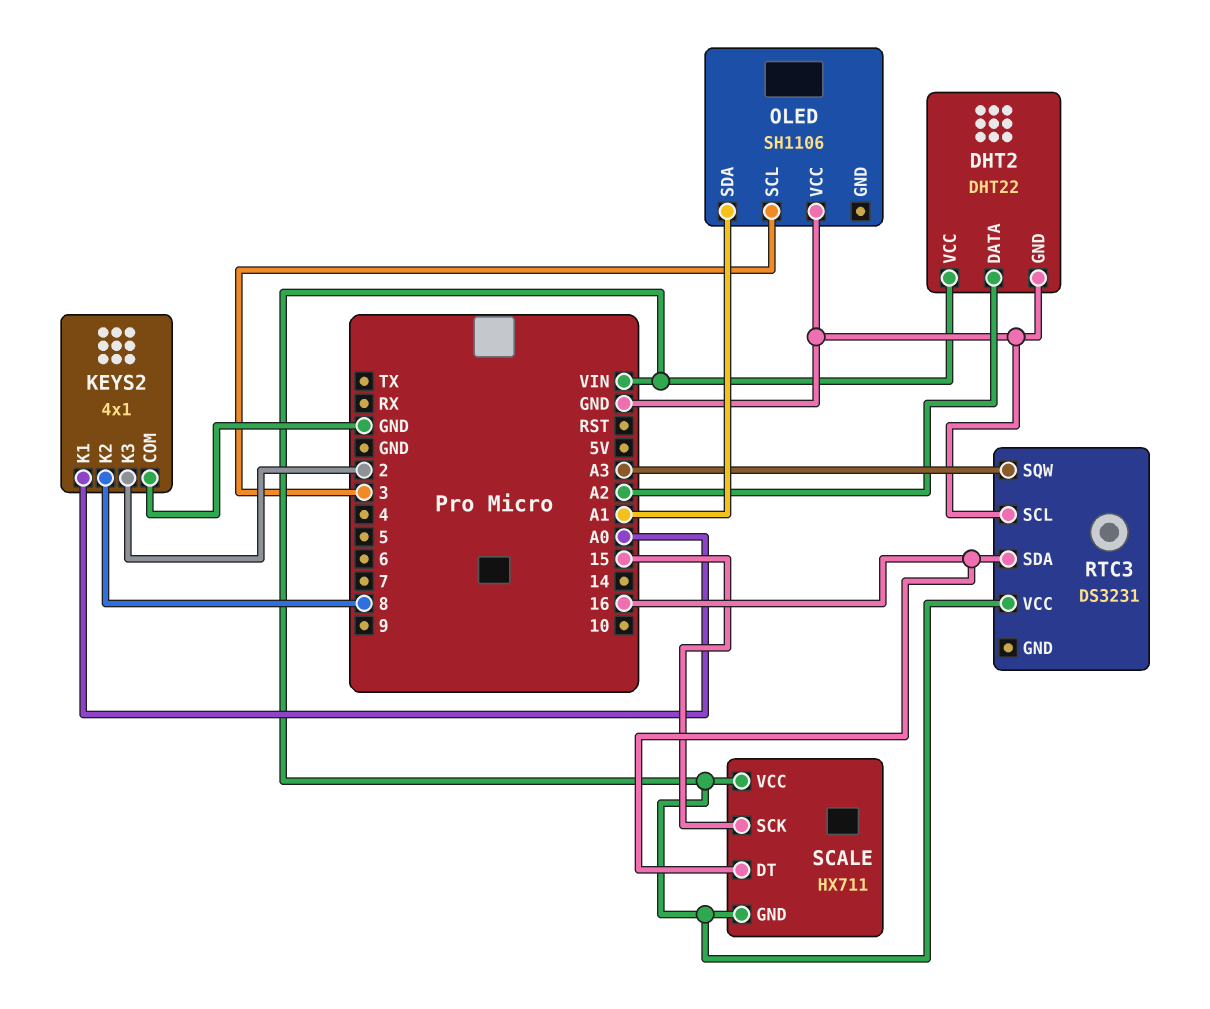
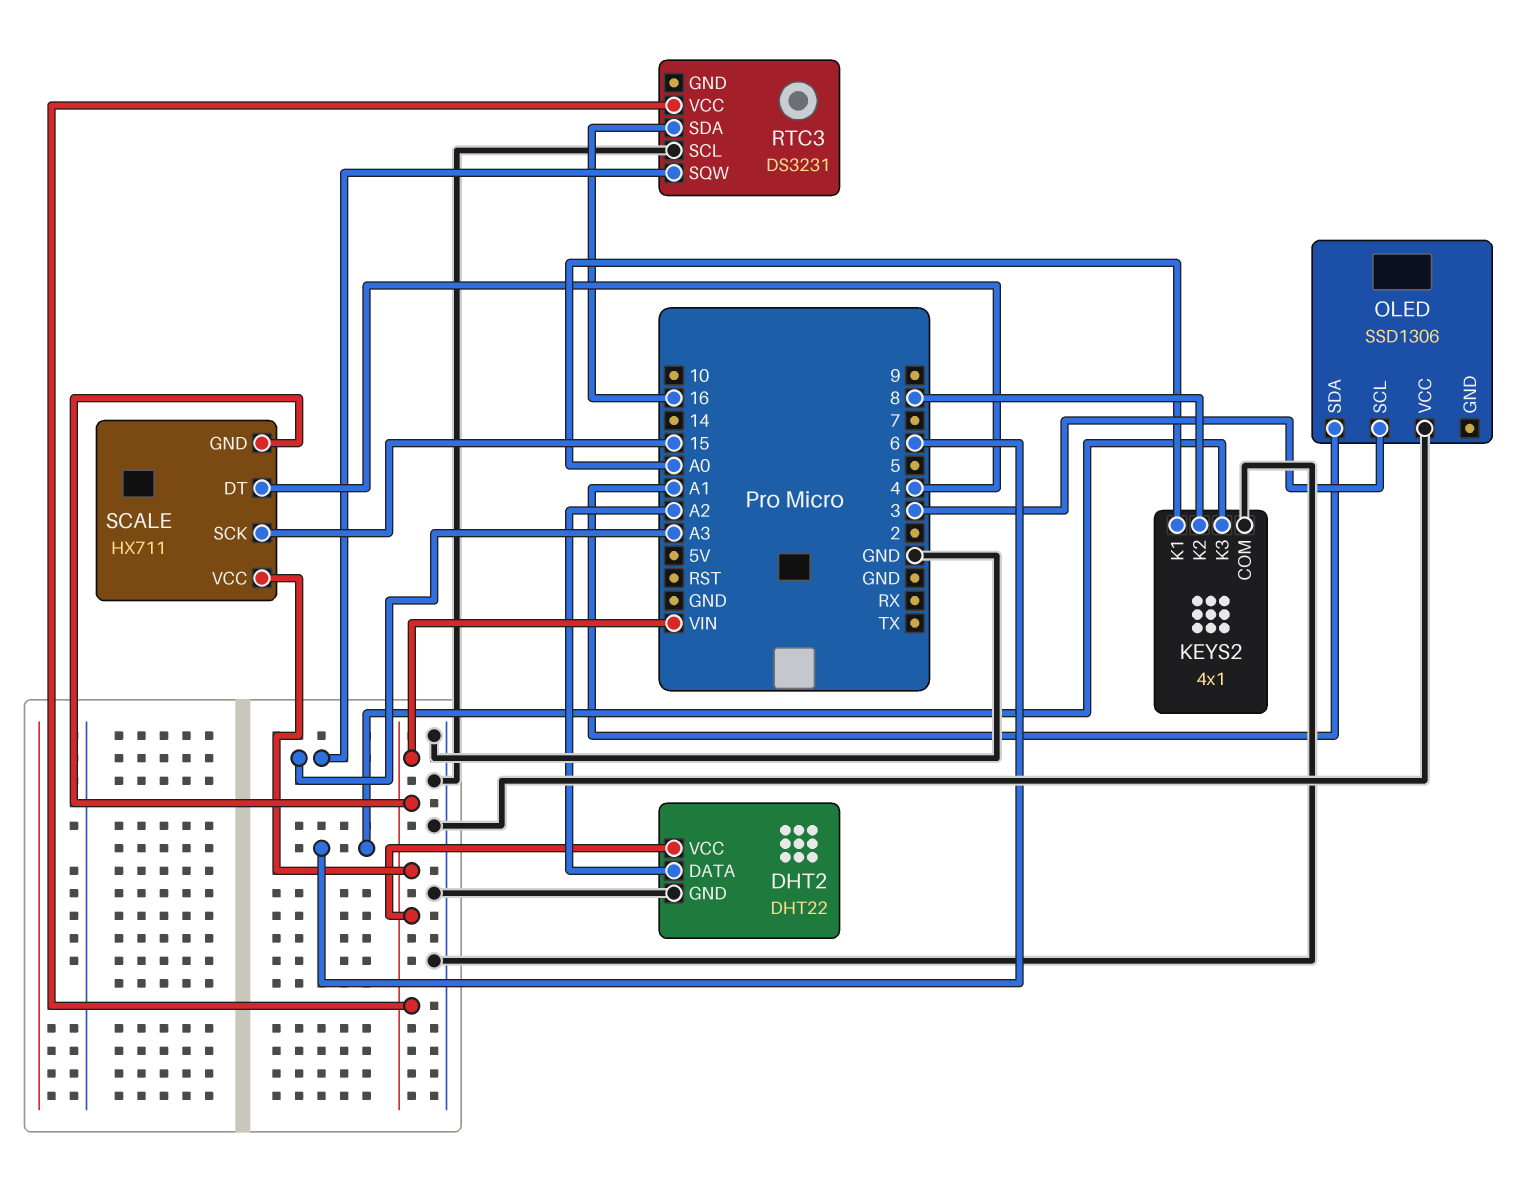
KEYS2 pin K3: 2 -> 6
OLED: SH1106 -> SSD1306
SCALE pin DT: 16 -> 4

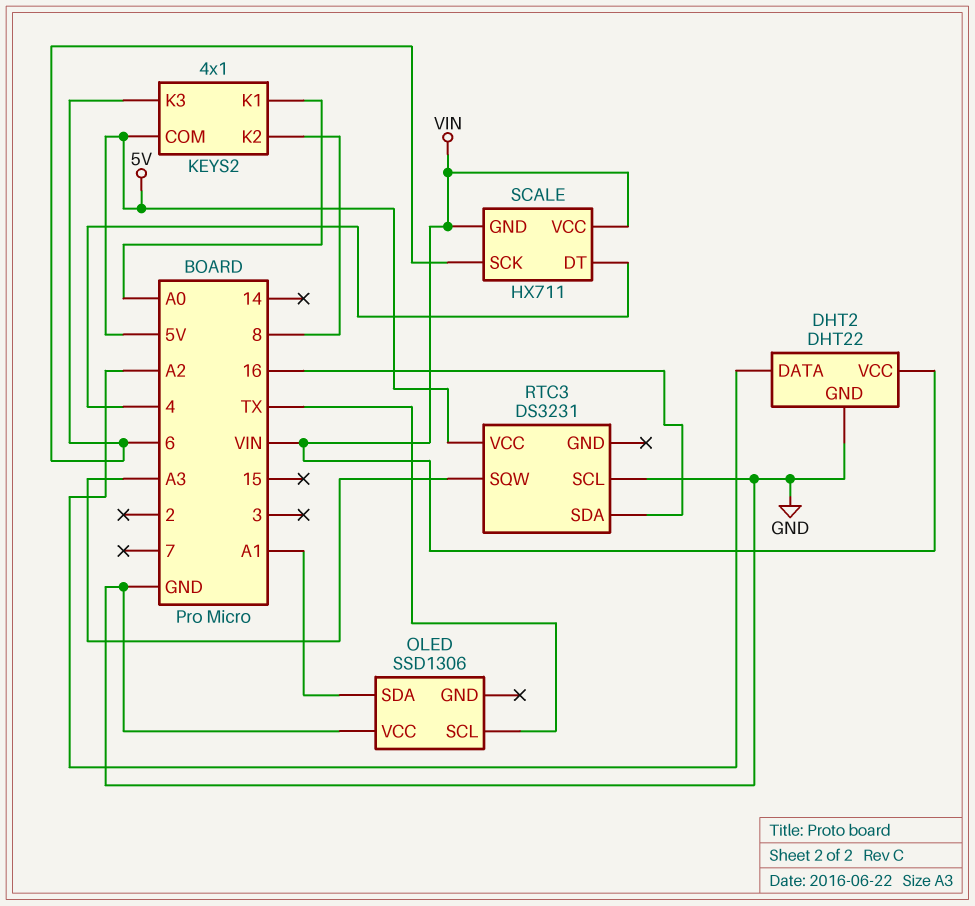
KEYS2 pin COM: GND -> 5V
OLED pin SCL: 3 -> TX
RTC3 pin VCC: VIN -> 5V
SCALE pin SCK: 15 -> 6

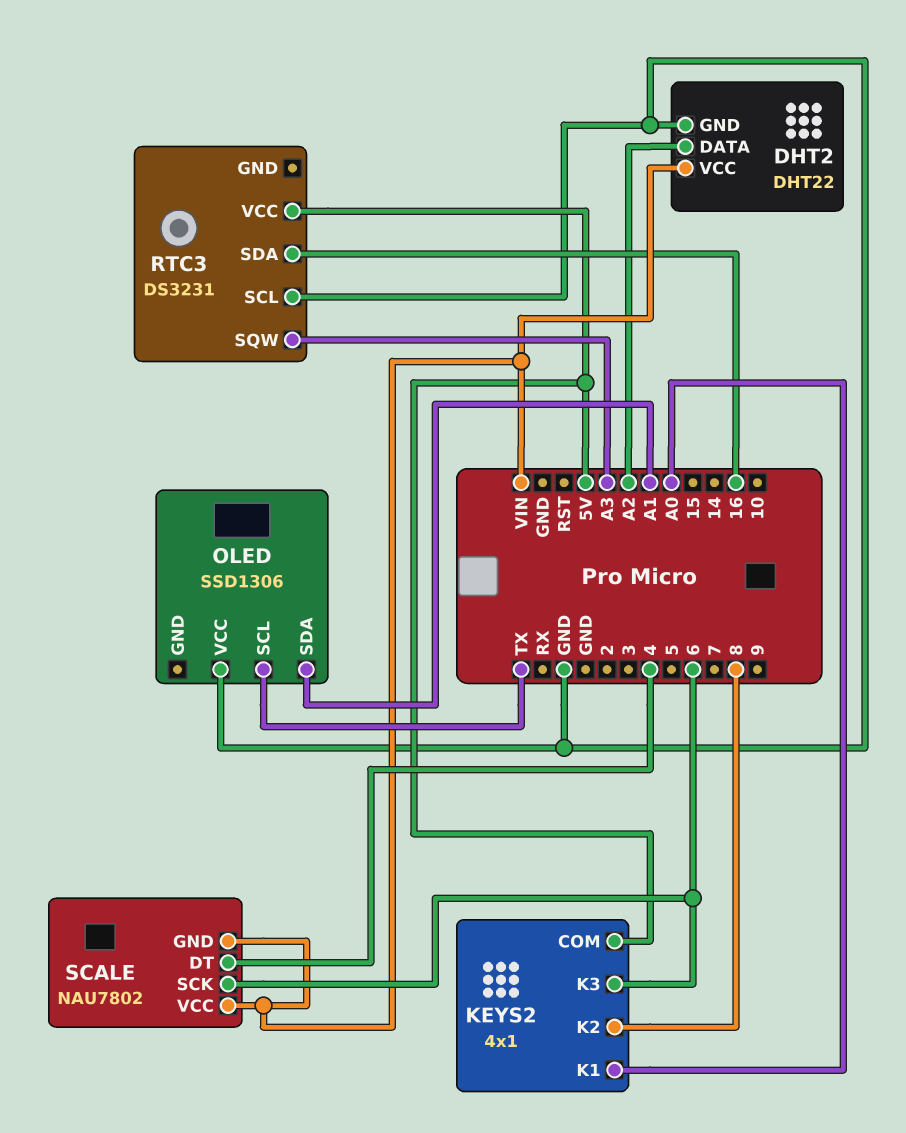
SCALE: HX711 -> NAU7802

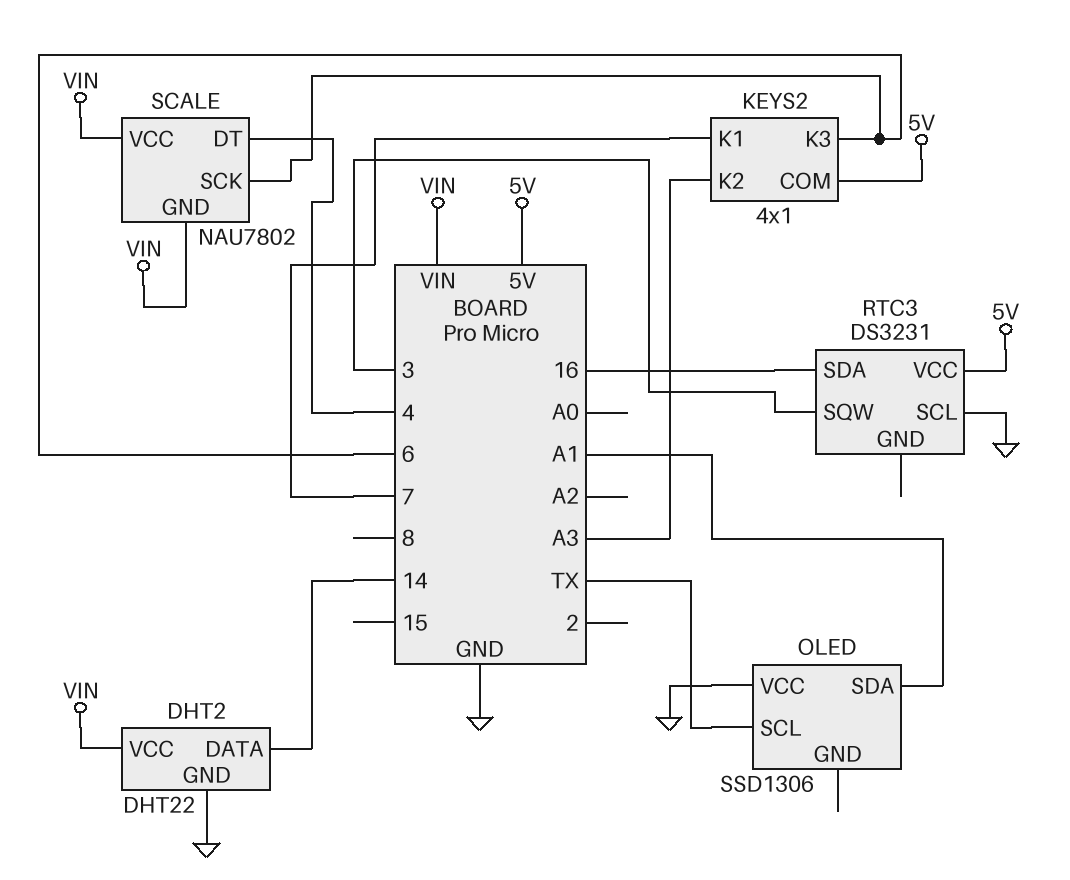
DHT2 pin DATA: A2 -> 14
KEYS2 pin K1: A0 -> 7
KEYS2 pin K2: 8 -> A3
RTC3 pin SQW: A3 -> 3

